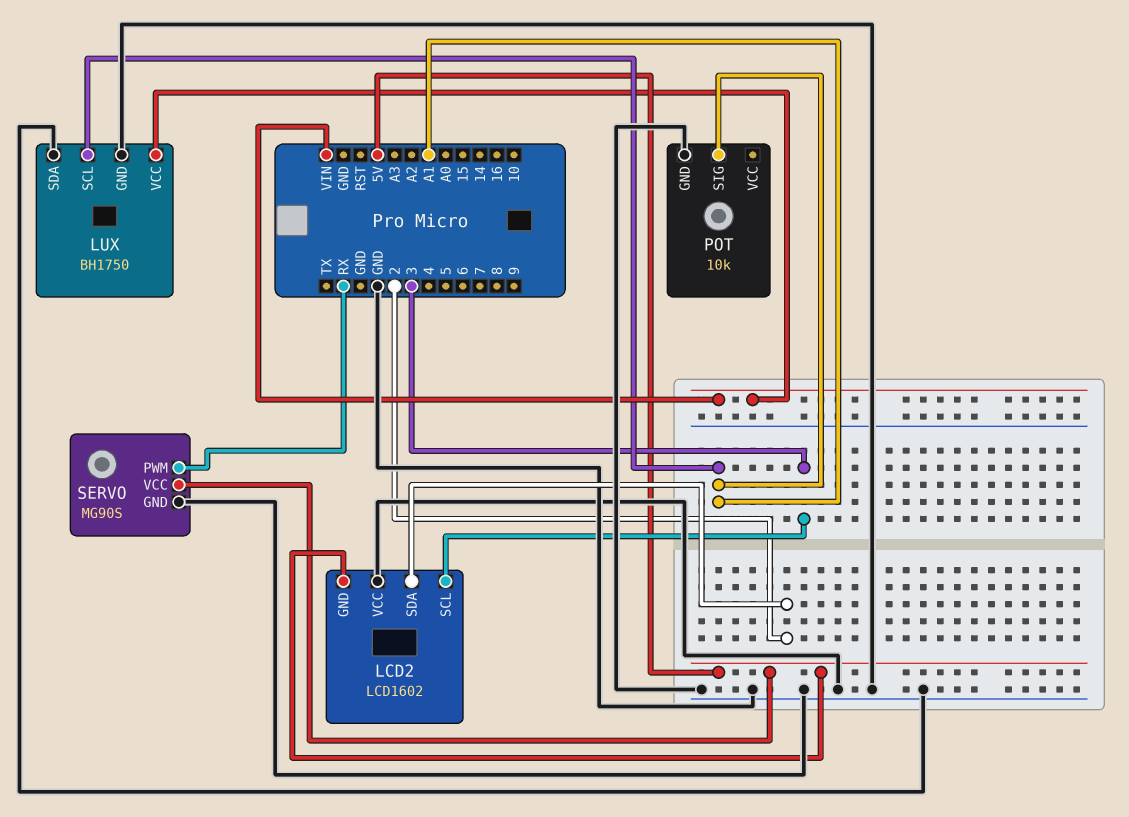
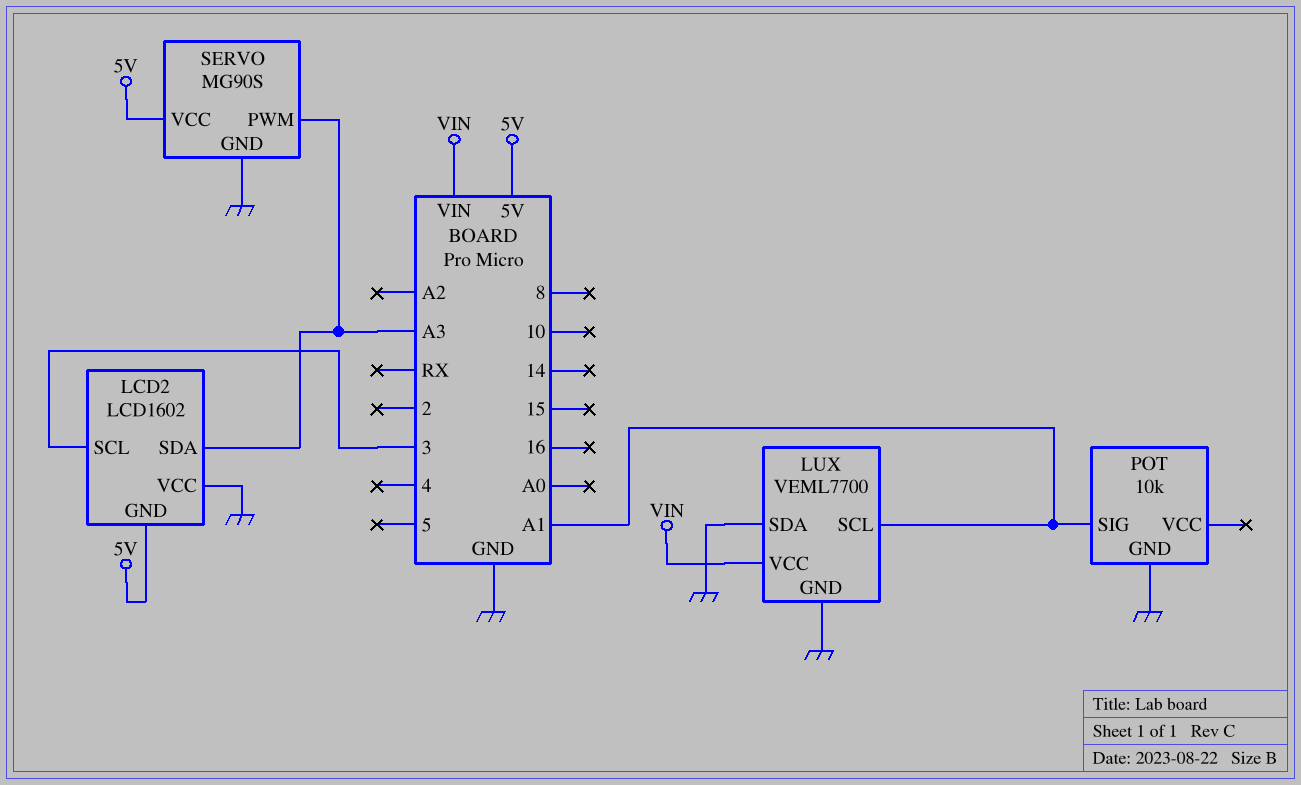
LCD2 pin SDA: 2 -> A3
LUX: BH1750 -> VEML7700
SERVO pin PWM: RX -> A3

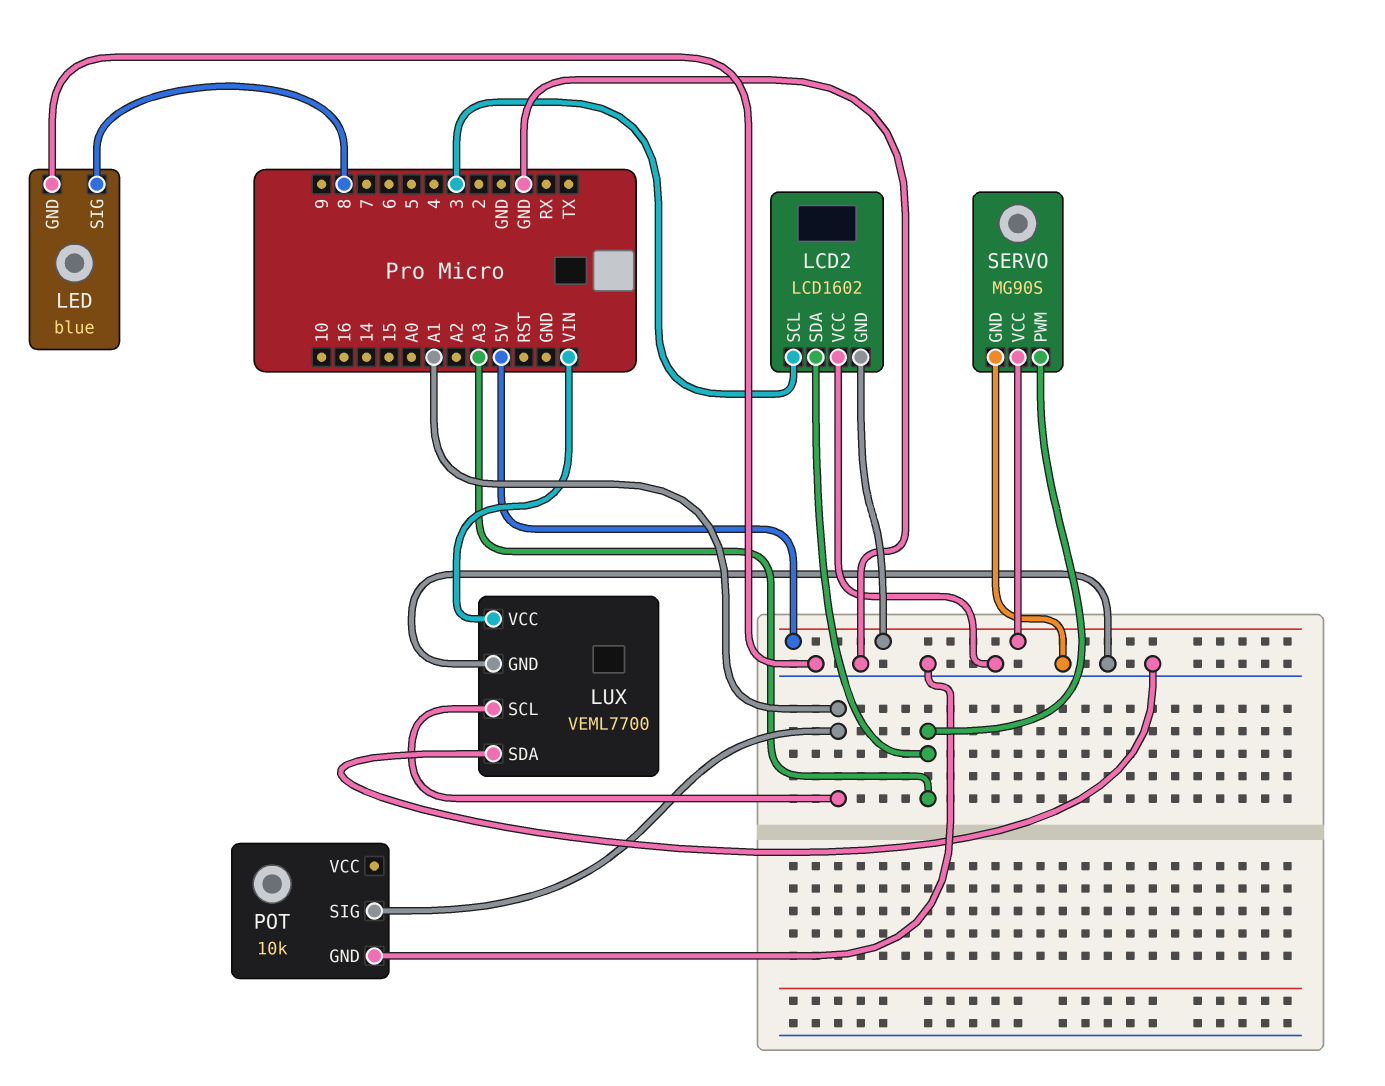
LED: none -> blue
LED pin GND: none -> GND
LED pin SIG: none -> 8

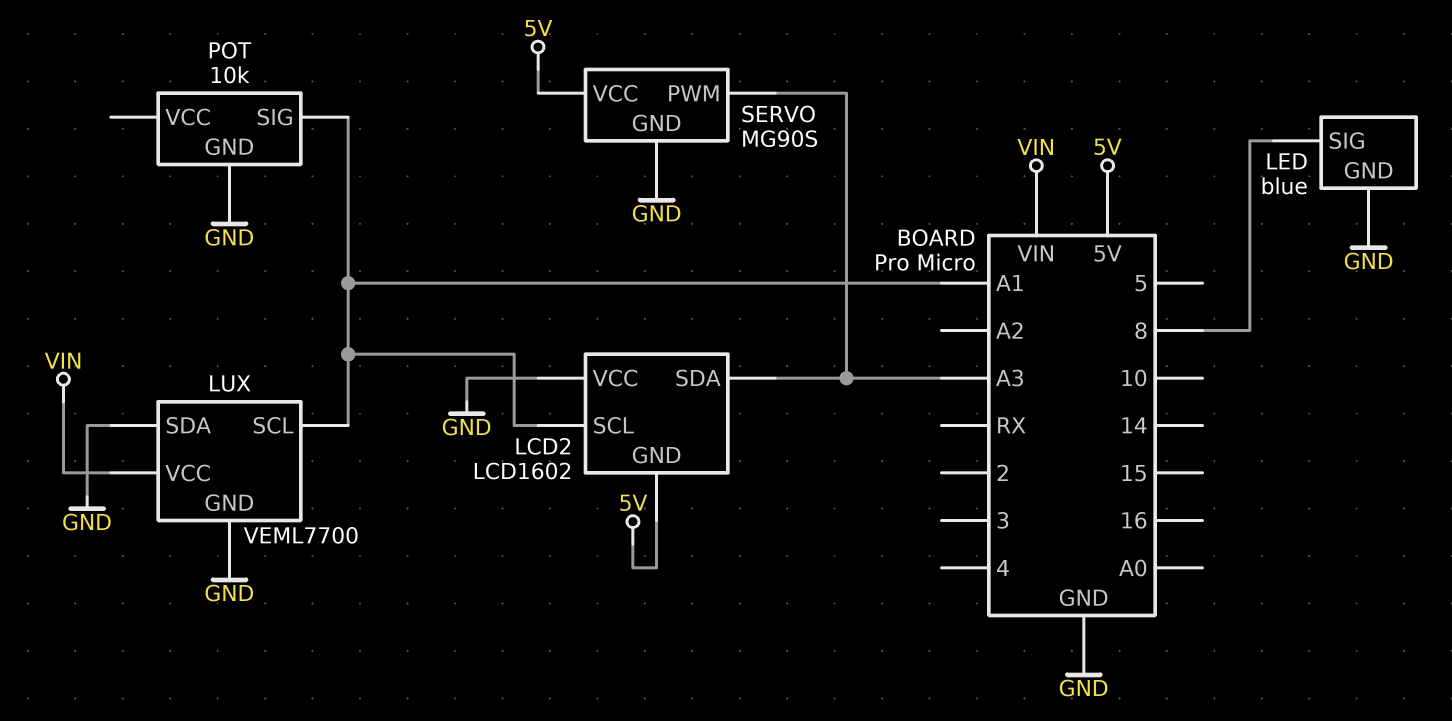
LCD2 pin SCL: 3 -> A1

